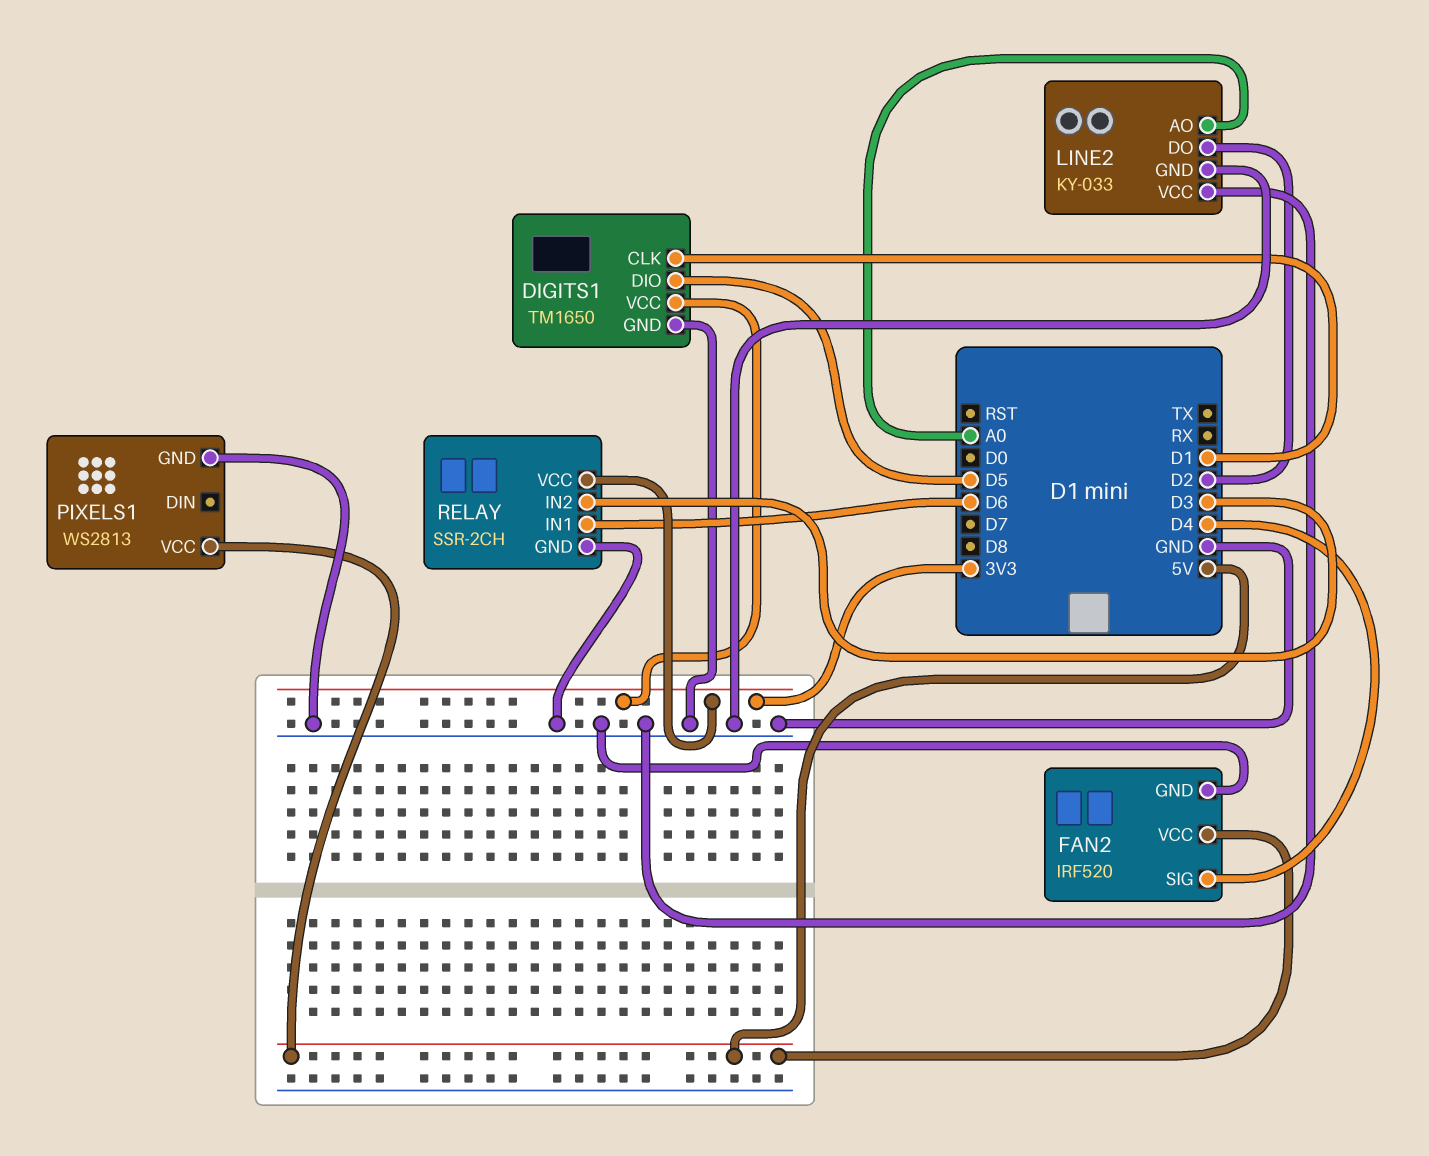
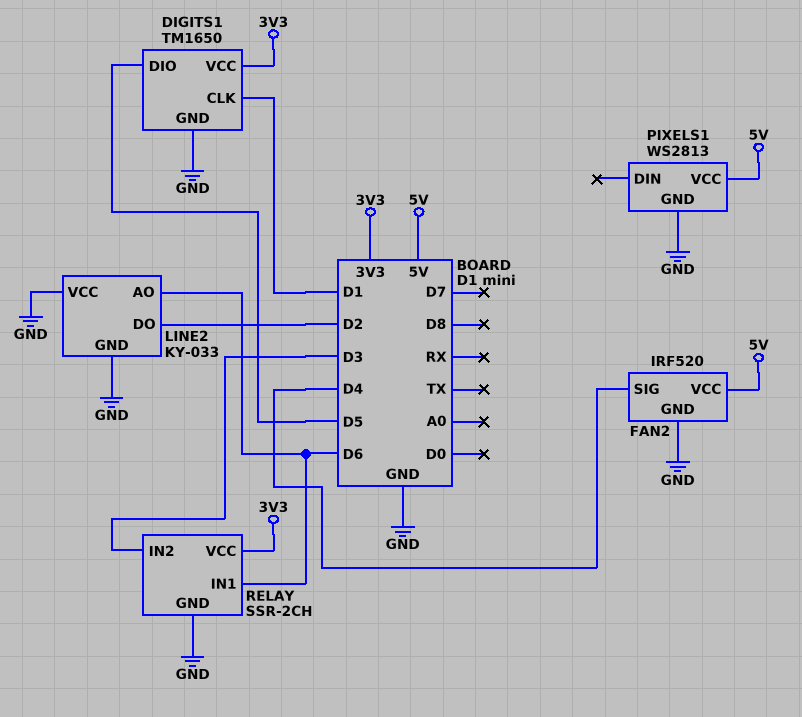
LINE2 pin AO: A0 -> D6

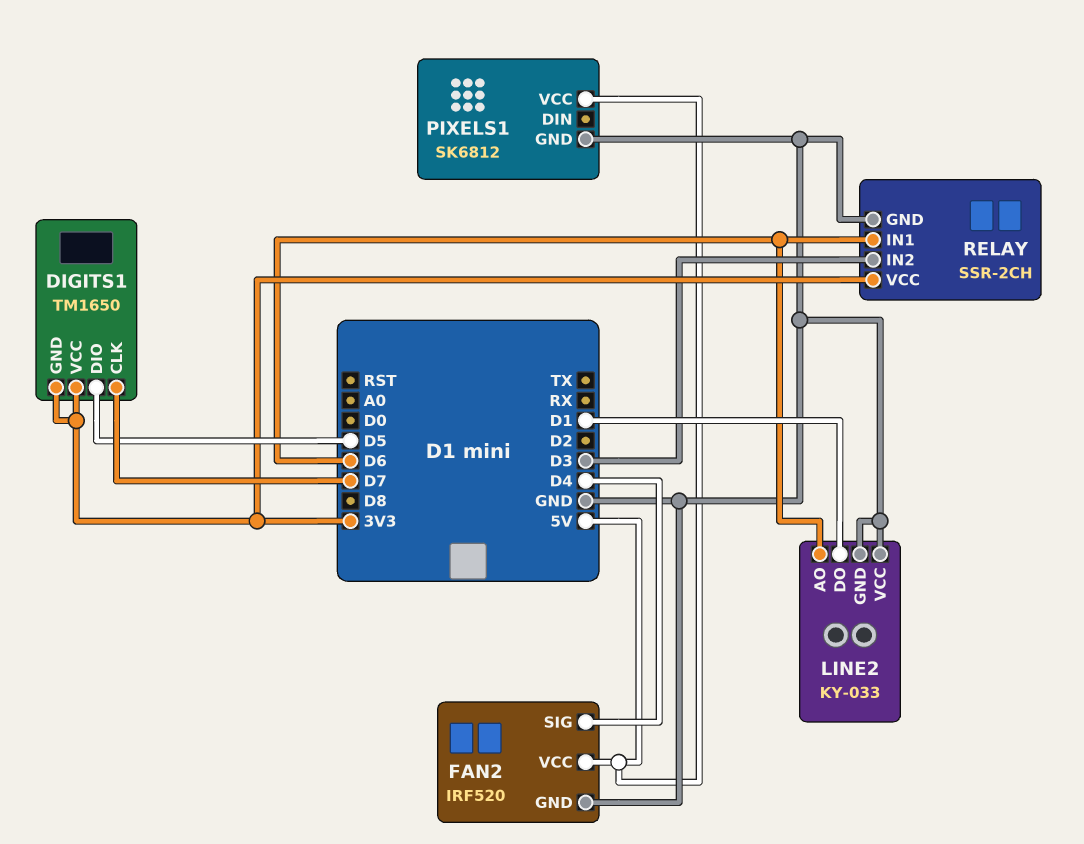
DIGITS1 pin CLK: D1 -> D7
DIGITS1 pin GND: GND -> 3V3
LINE2 pin DO: D2 -> D1
PIXELS1: WS2813 -> SK6812

